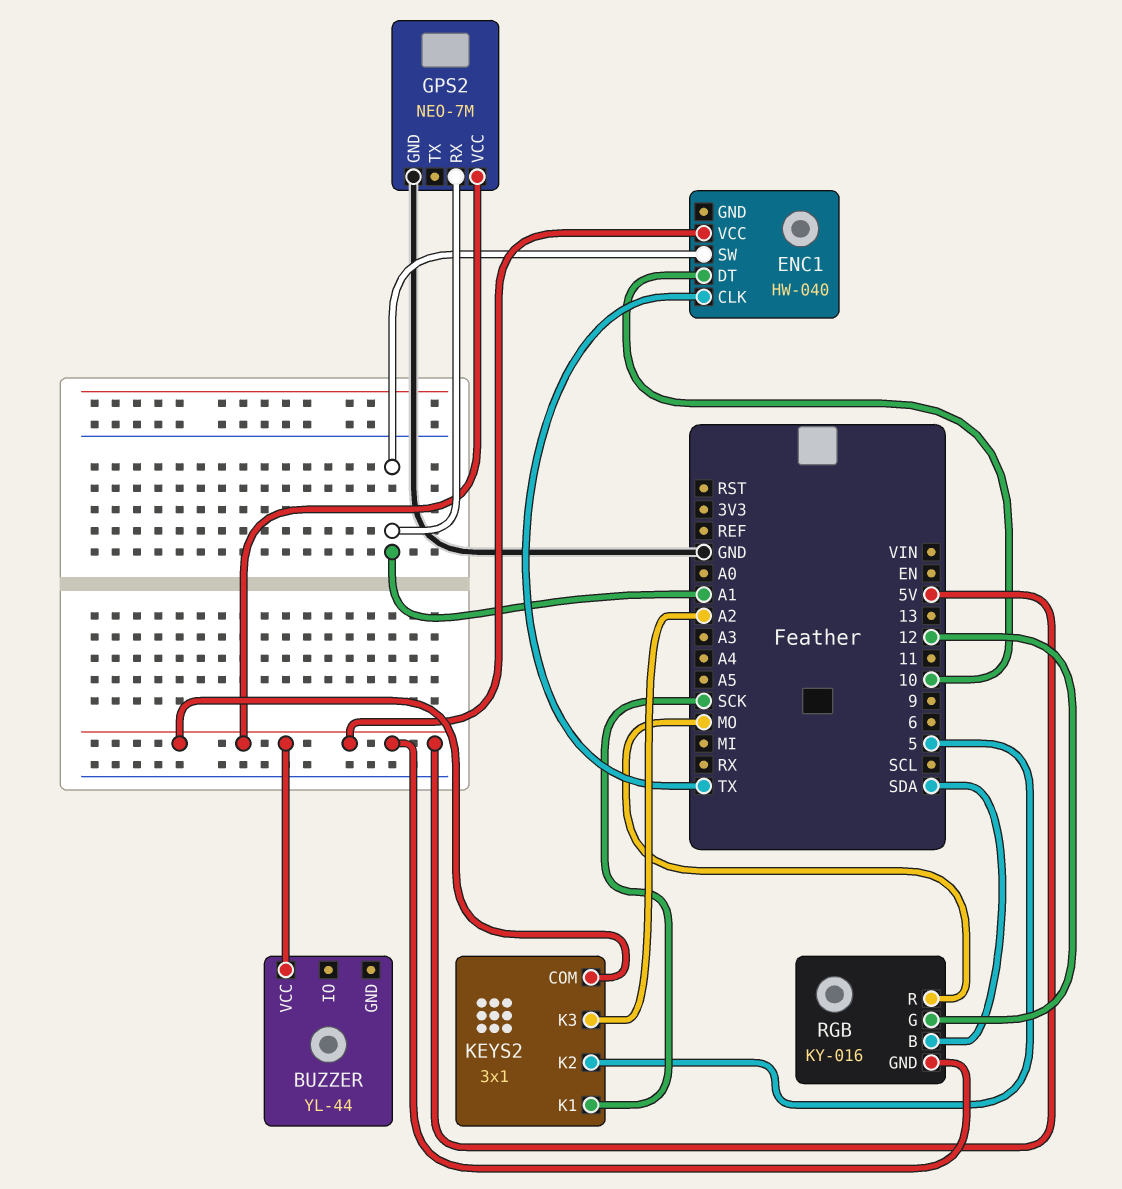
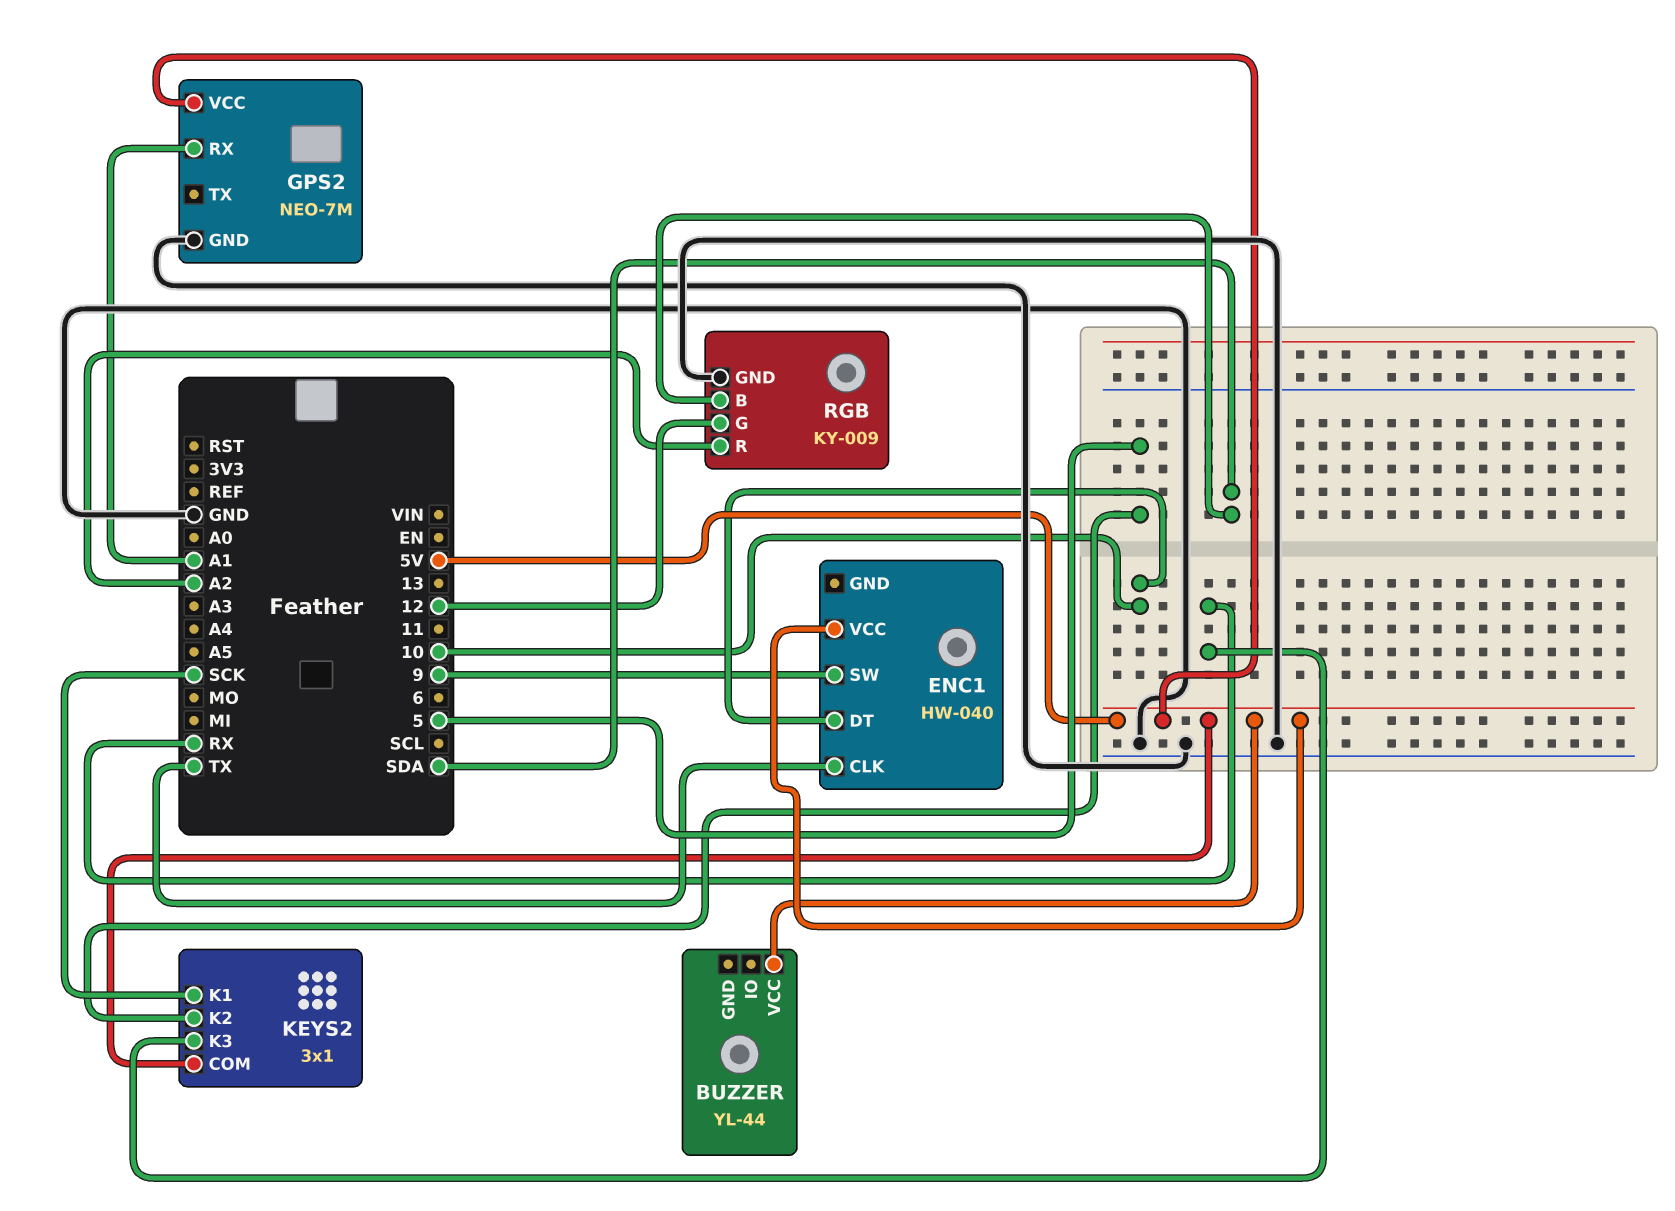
ENC1 pin SW: A1 -> 9
KEYS2 pin K3: A2 -> RX
RGB: KY-016 -> KY-009
RGB pin GND: 5V -> GND
RGB pin R: MO -> A2

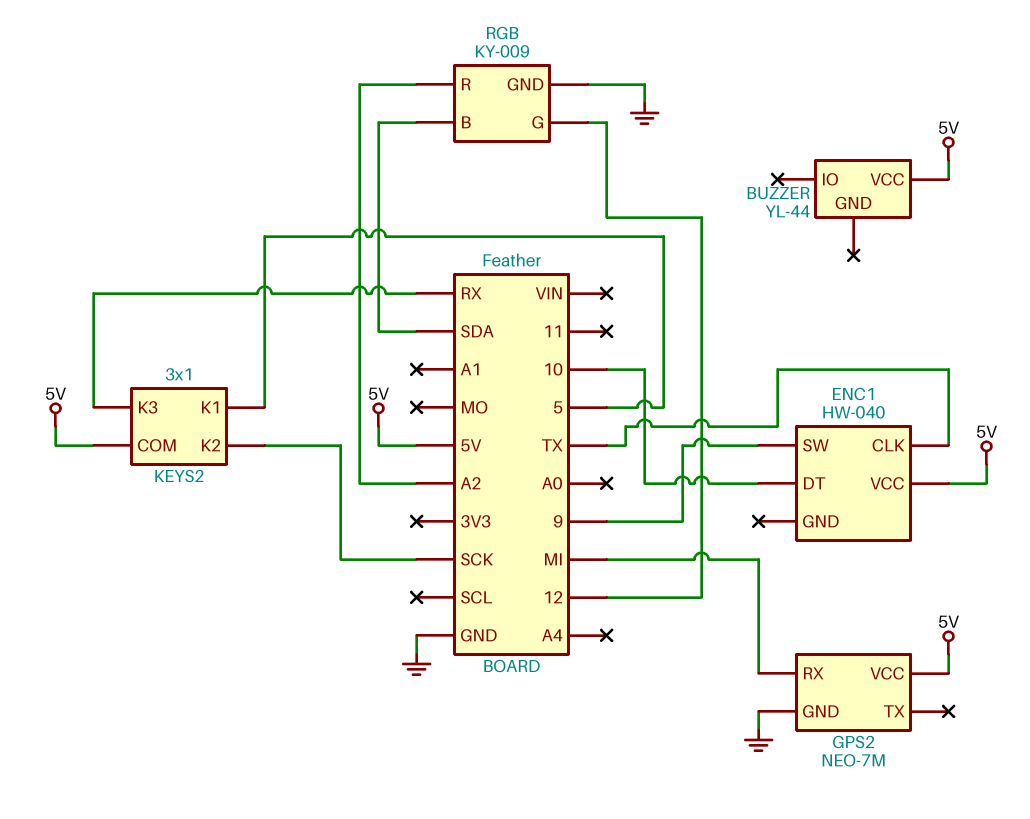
GPS2 pin RX: A1 -> MI
KEYS2 pin K1: SCK -> 5
KEYS2 pin K2: 5 -> SCK

